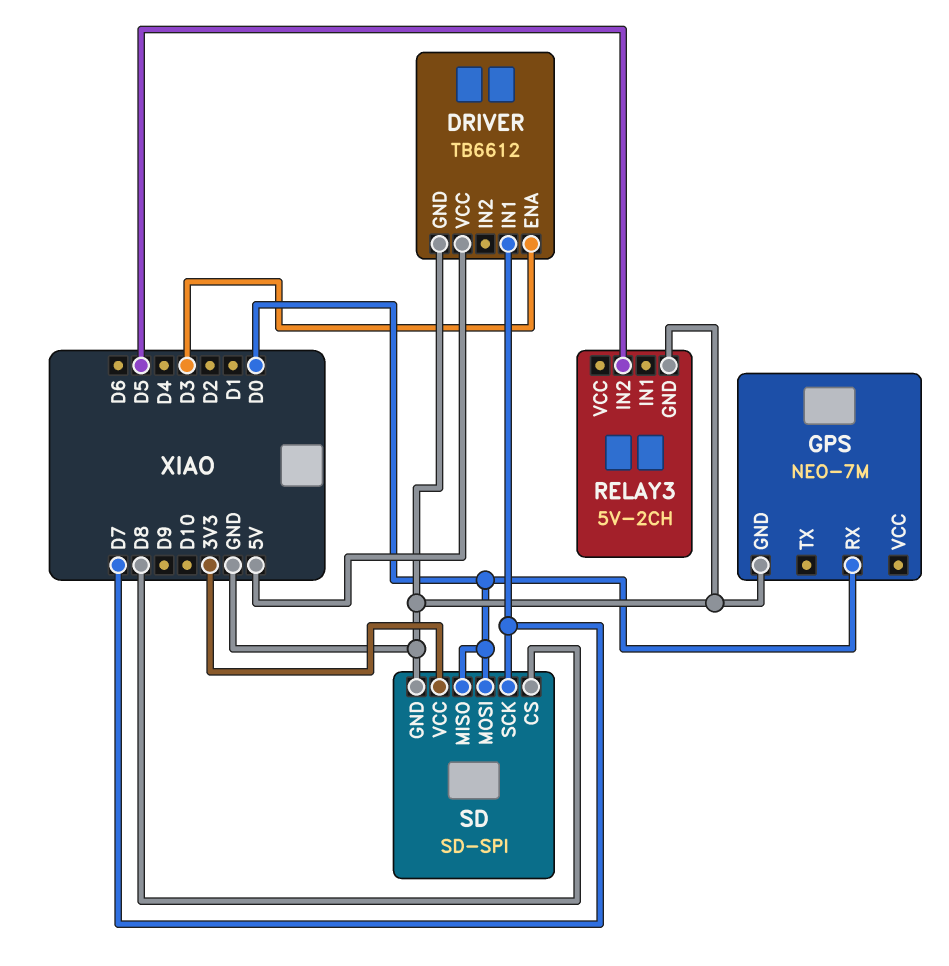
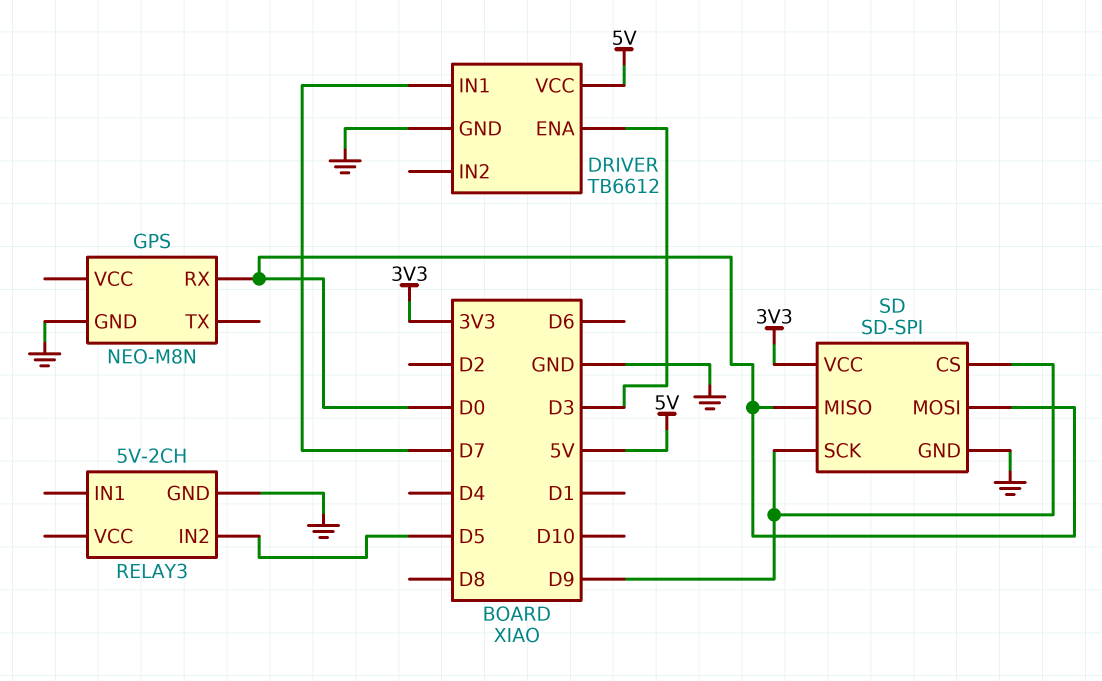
GPS: NEO-7M -> NEO-M8N
SD pin CS: D8 -> D9
SD pin SCK: D7 -> D9

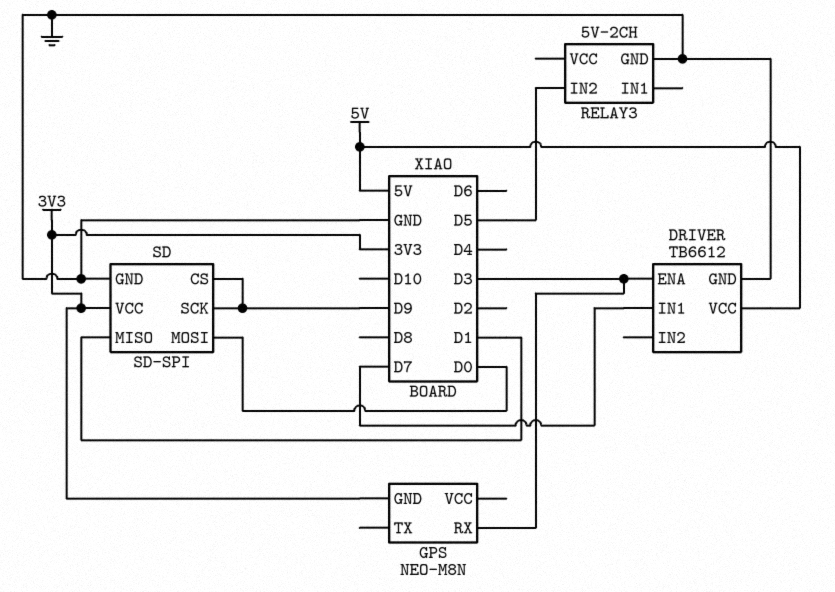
GPS pin GND: GND -> 3V3
GPS pin RX: D0 -> D3
SD pin MISO: D0 -> D1

